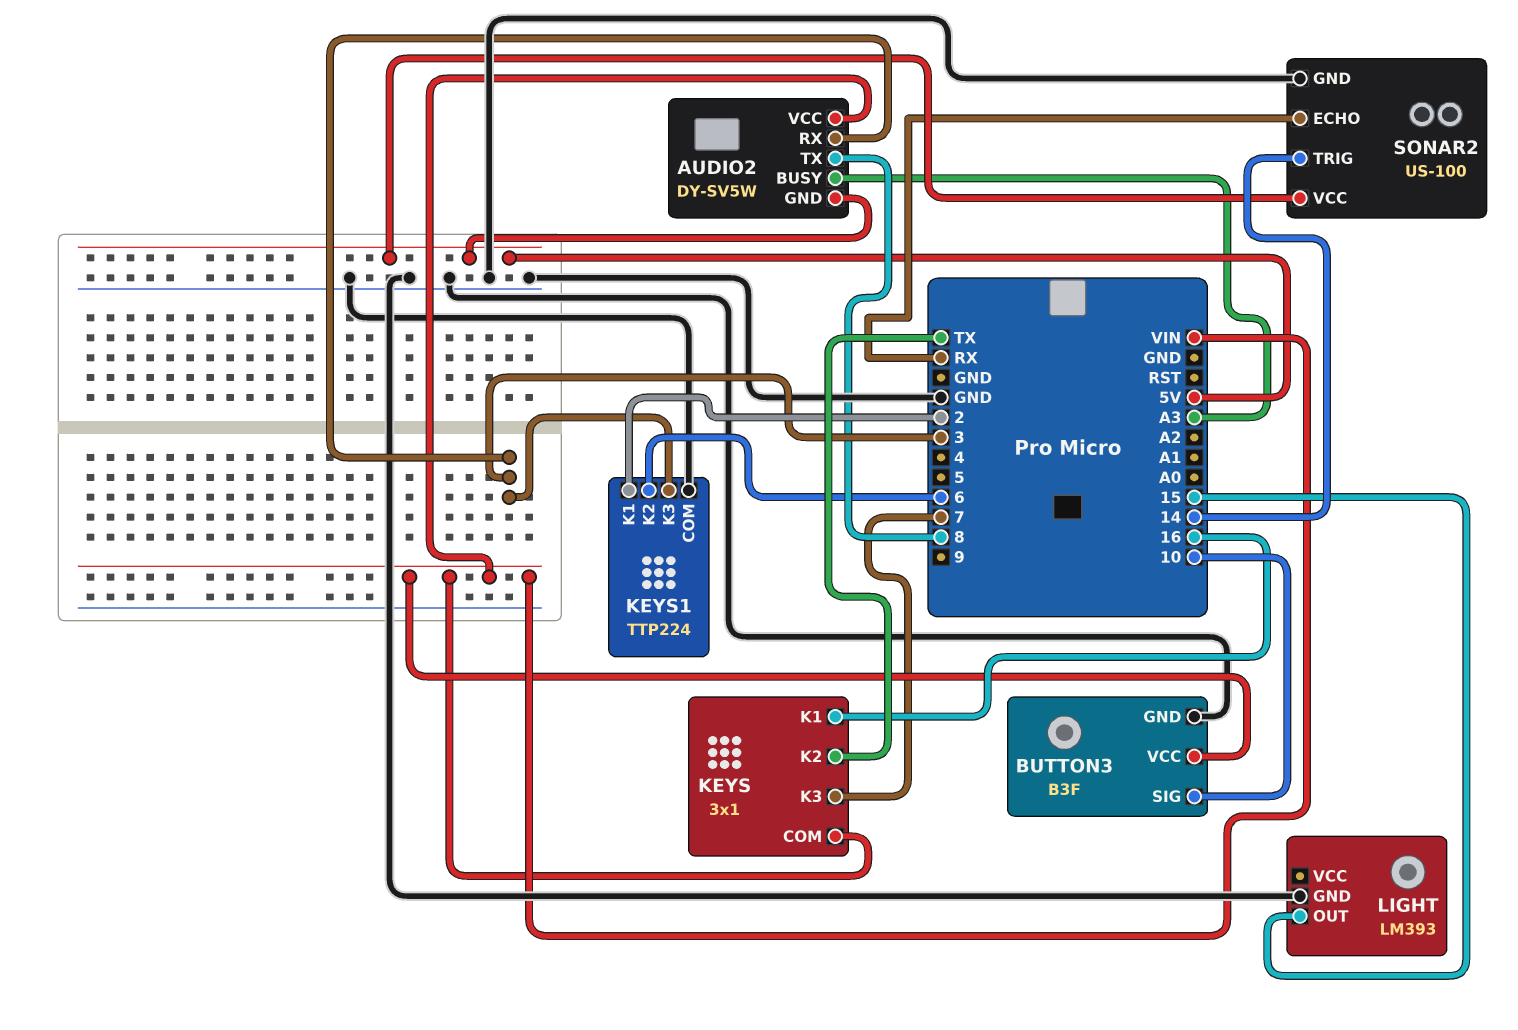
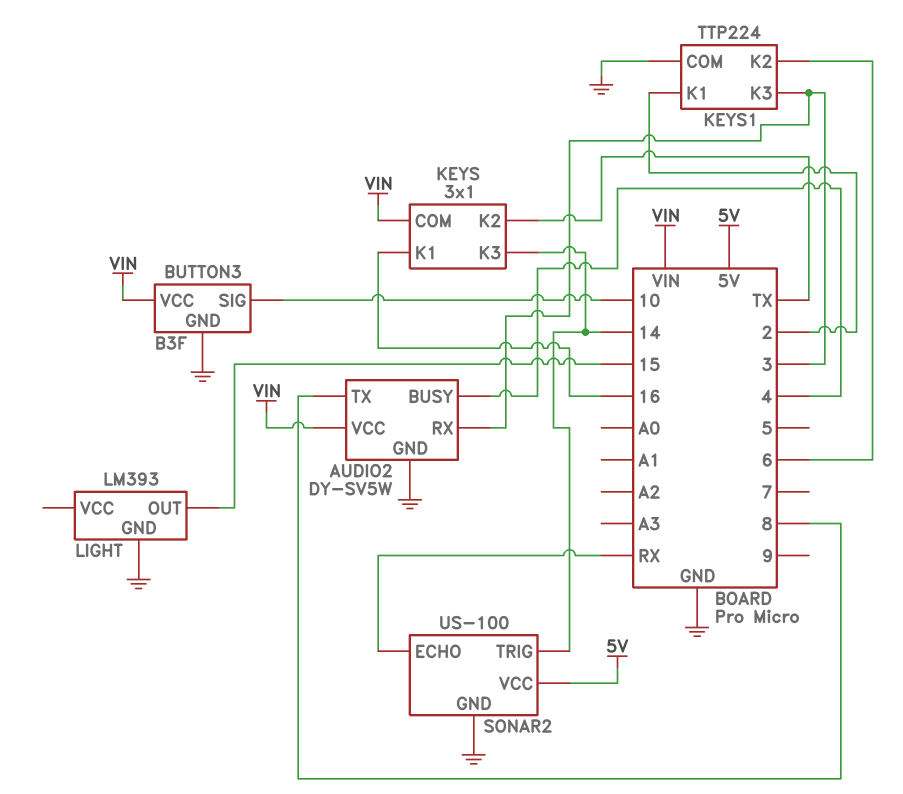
AUDIO2 pin BUSY: A3 -> 4
AUDIO2 pin GND: 5V -> GND
KEYS pin K3: 7 -> 14

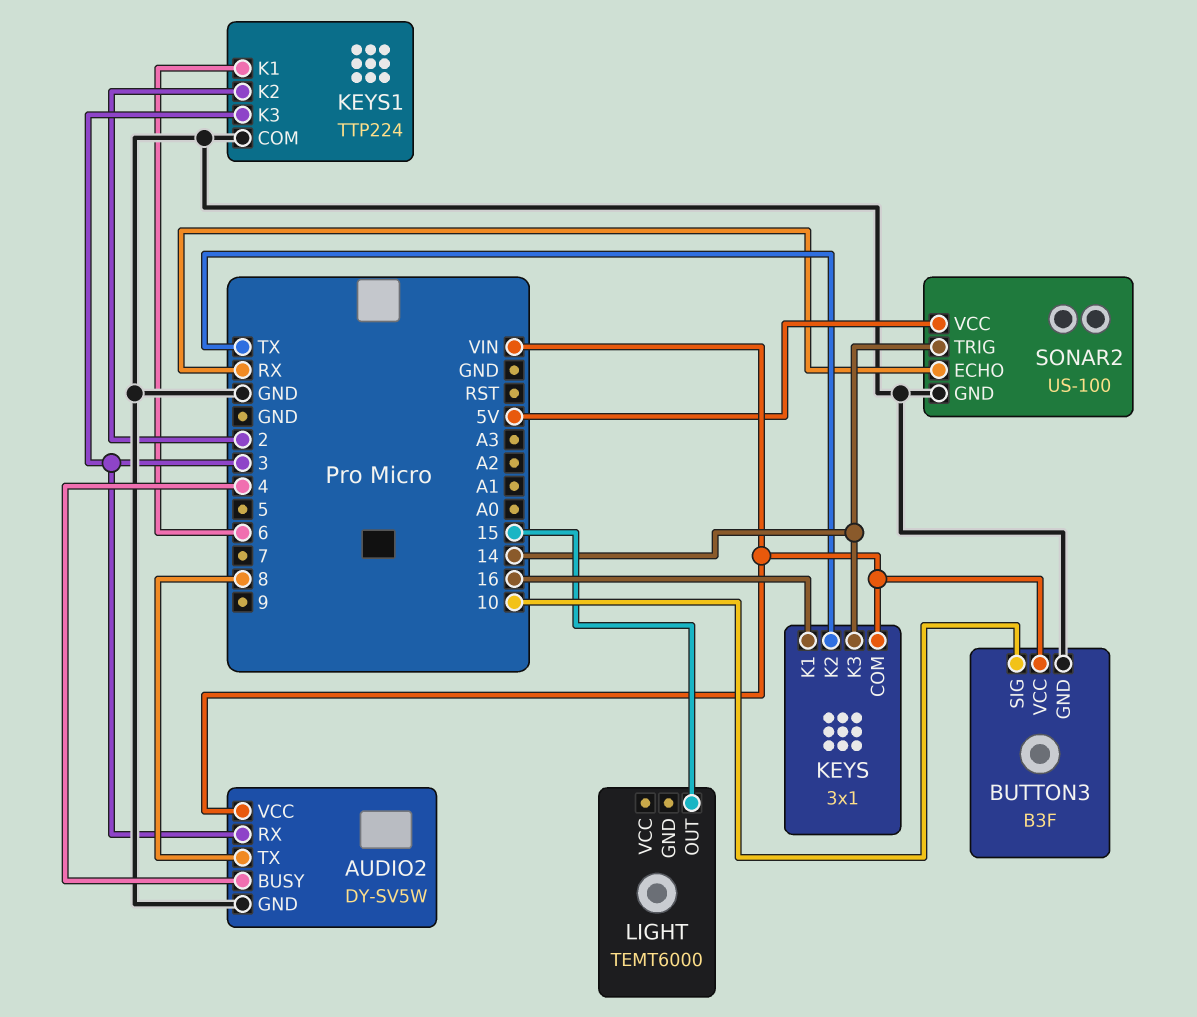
KEYS1 pin K1: 2 -> 6
KEYS1 pin K2: 6 -> 2
LIGHT: LM393 -> TEMT6000
LIGHT pin GND: GND -> none

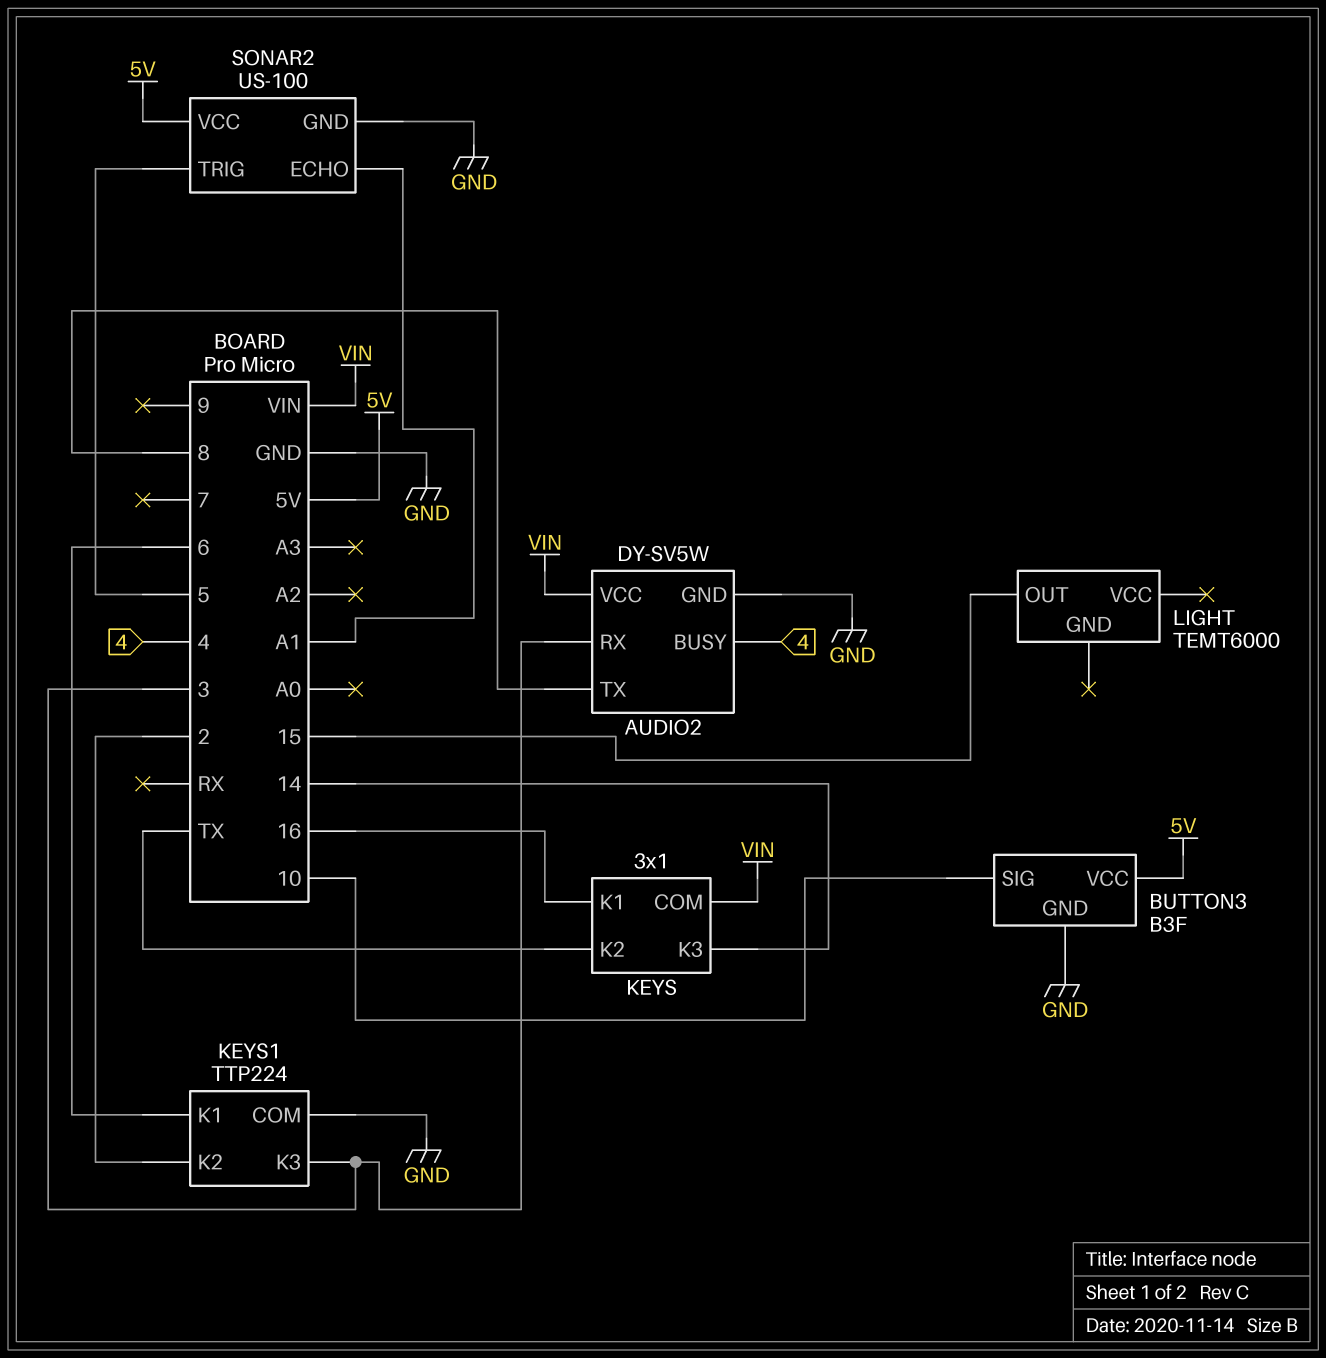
BUTTON3 pin VCC: VIN -> 5V
SONAR2 pin ECHO: RX -> A1
SONAR2 pin TRIG: 14 -> 5

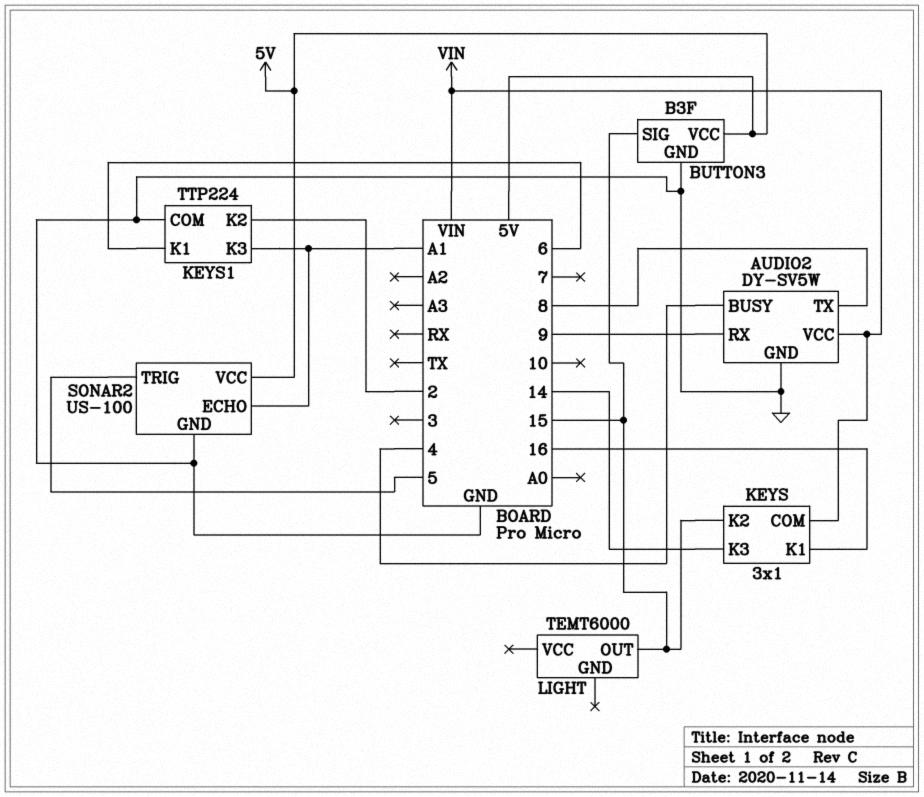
AUDIO2 pin RX: 3 -> 9
BUTTON3 pin SIG: 10 -> 15
KEYS pin K2: TX -> 15
KEYS1 pin K3: 3 -> A1

